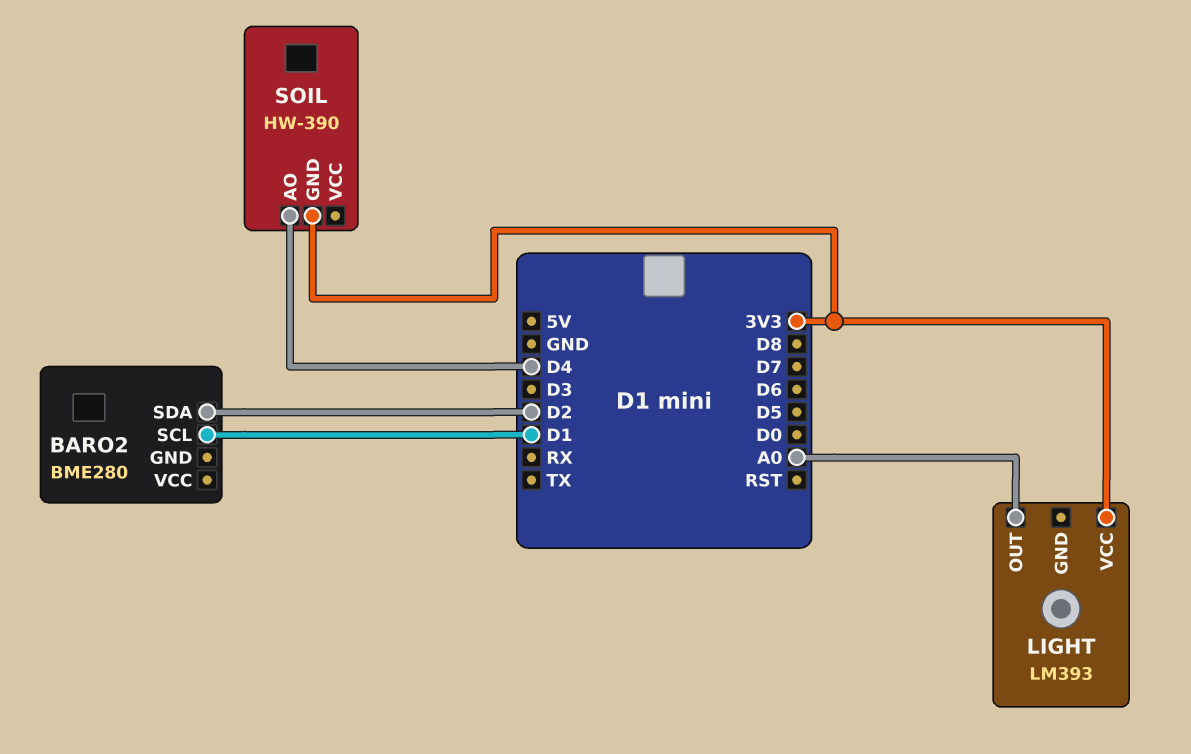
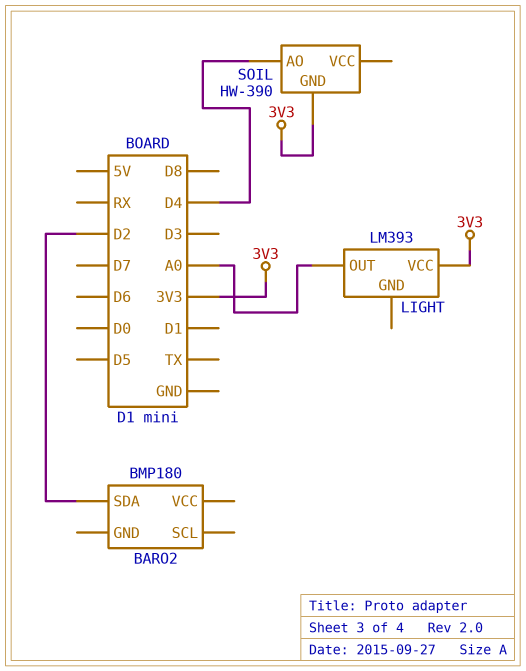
BARO2: BME280 -> BMP180
BARO2 pin SCL: D1 -> none

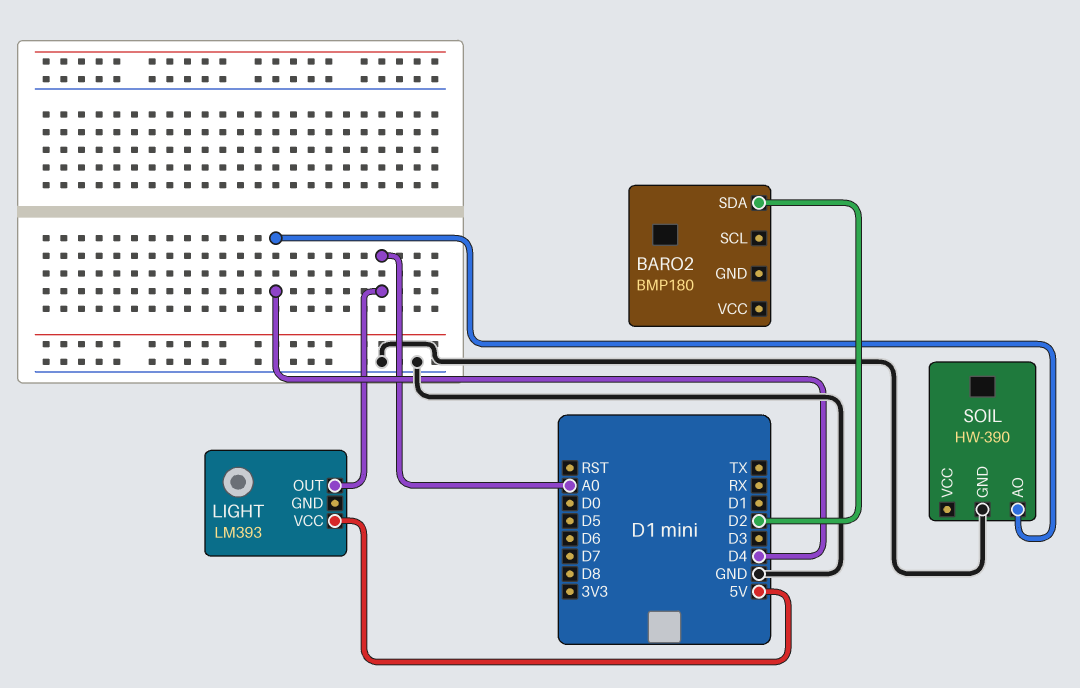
LIGHT pin VCC: 3V3 -> 5V
SOIL pin GND: 3V3 -> GND

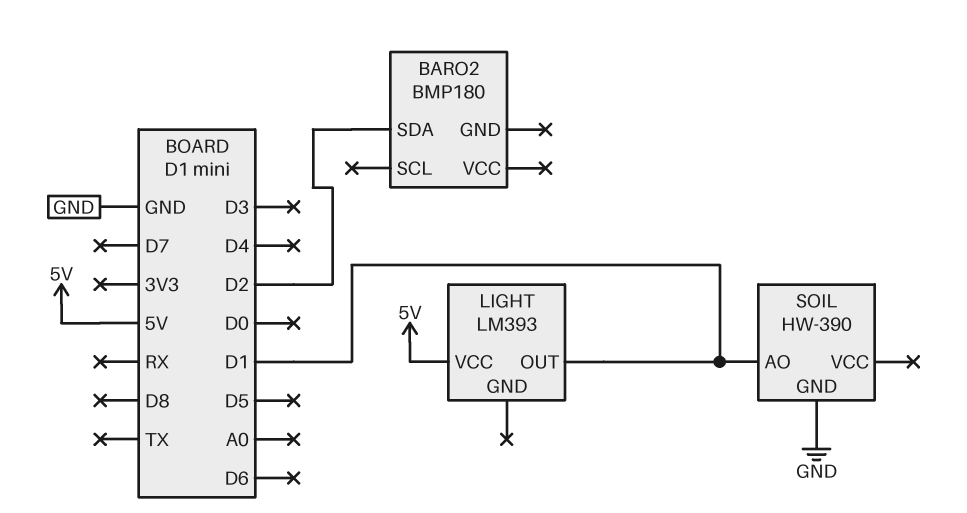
LIGHT pin OUT: A0 -> D1
SOIL pin AO: D4 -> D1

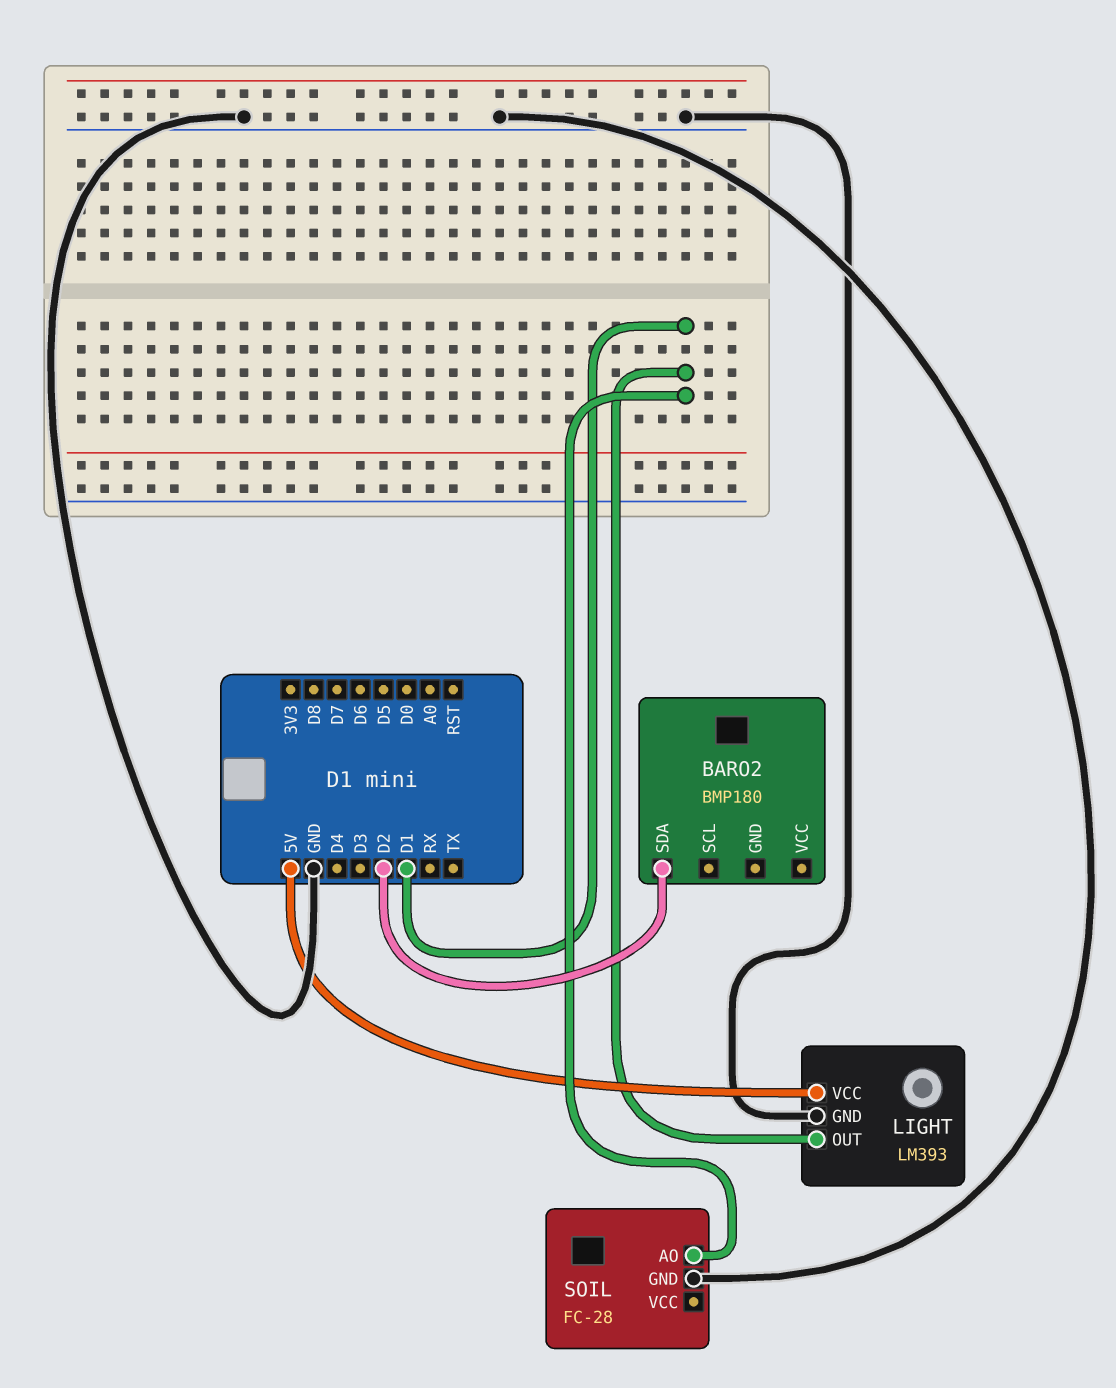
LIGHT pin GND: none -> GND
SOIL: HW-390 -> FC-28

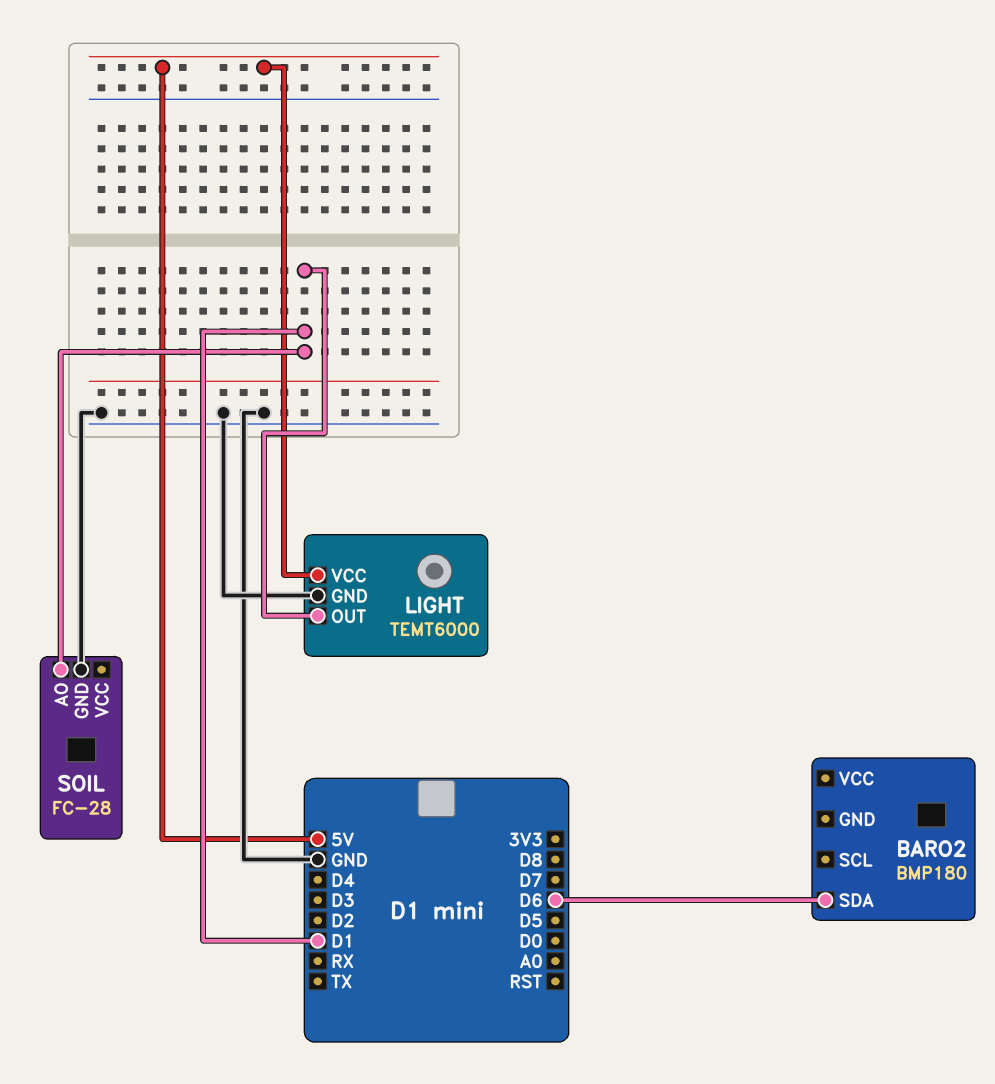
BARO2 pin SDA: D2 -> D6
LIGHT: LM393 -> TEMT6000

